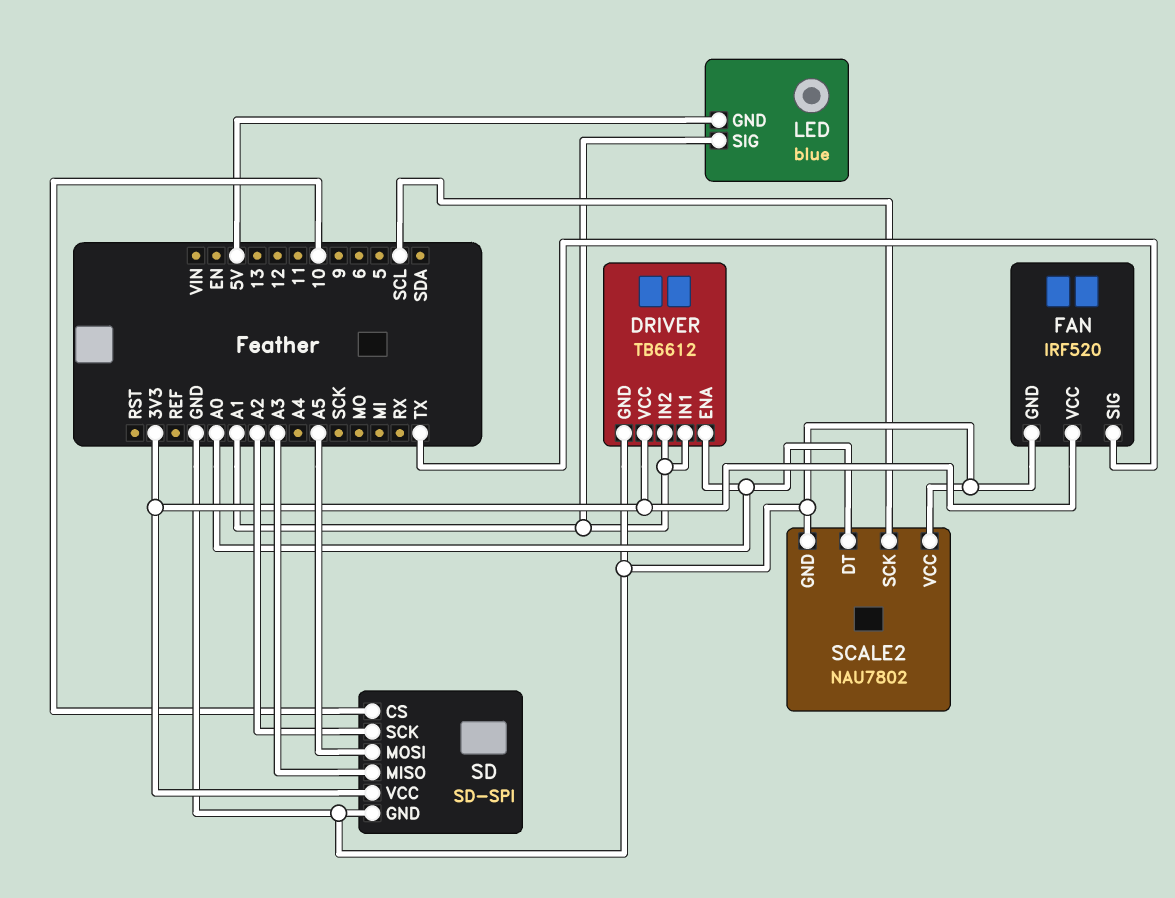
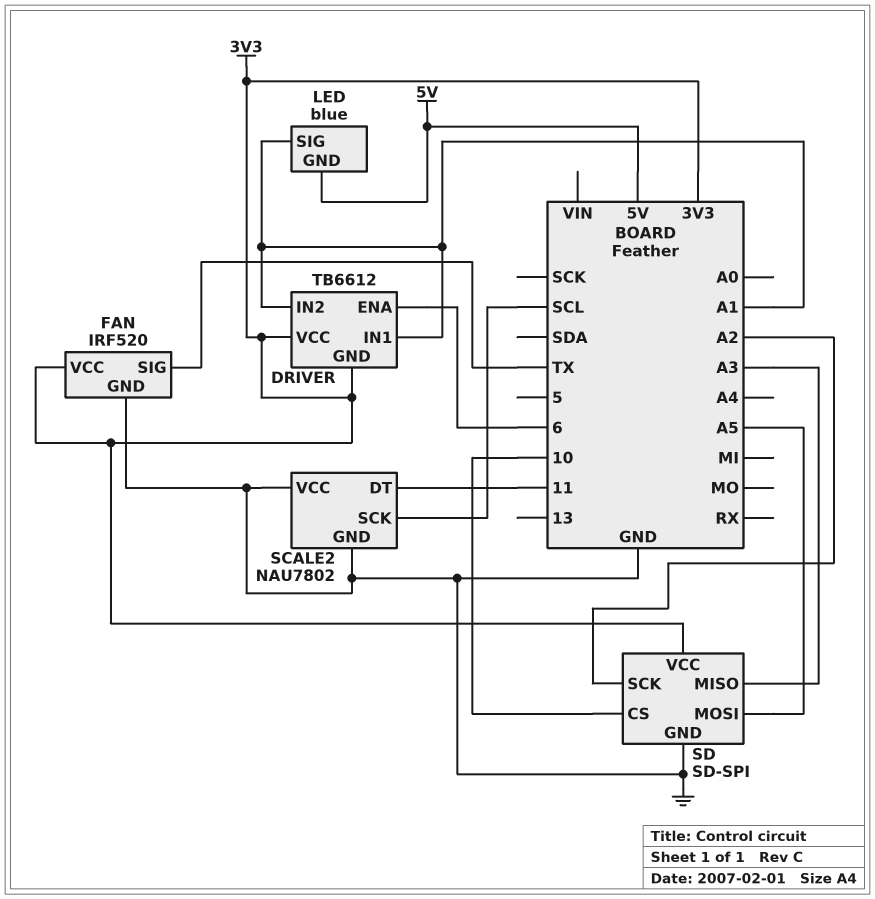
DRIVER pin ENA: A0 -> 6
DRIVER pin GND: GND -> 3V3
SCALE2 pin DT: A0 -> 11

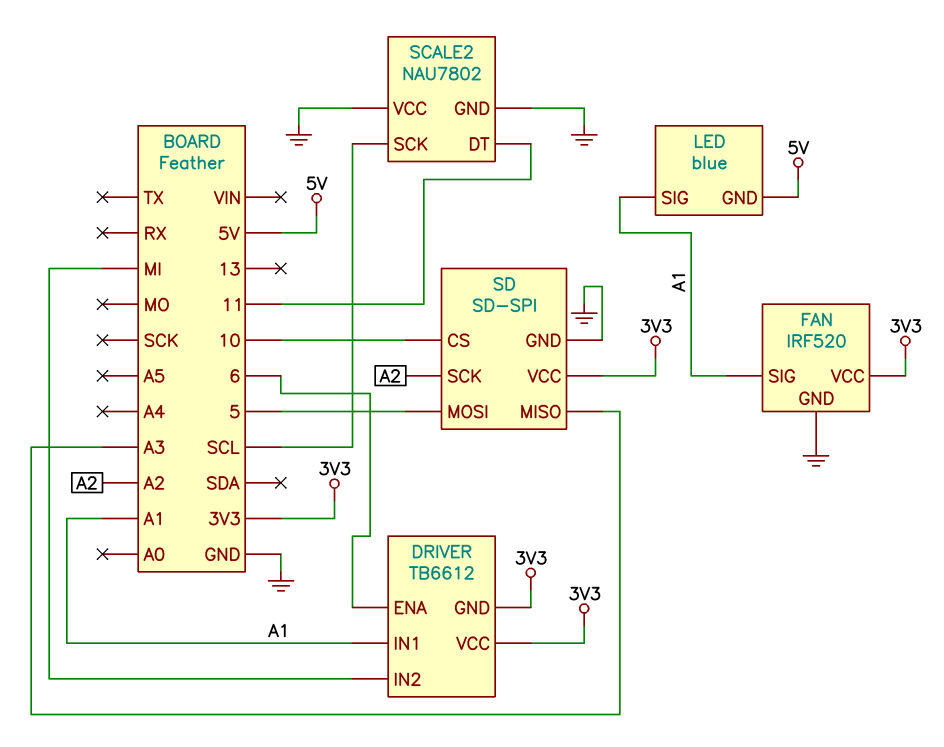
DRIVER pin IN2: A1 -> MI
FAN pin SIG: TX -> A1
SD pin MOSI: A5 -> 5

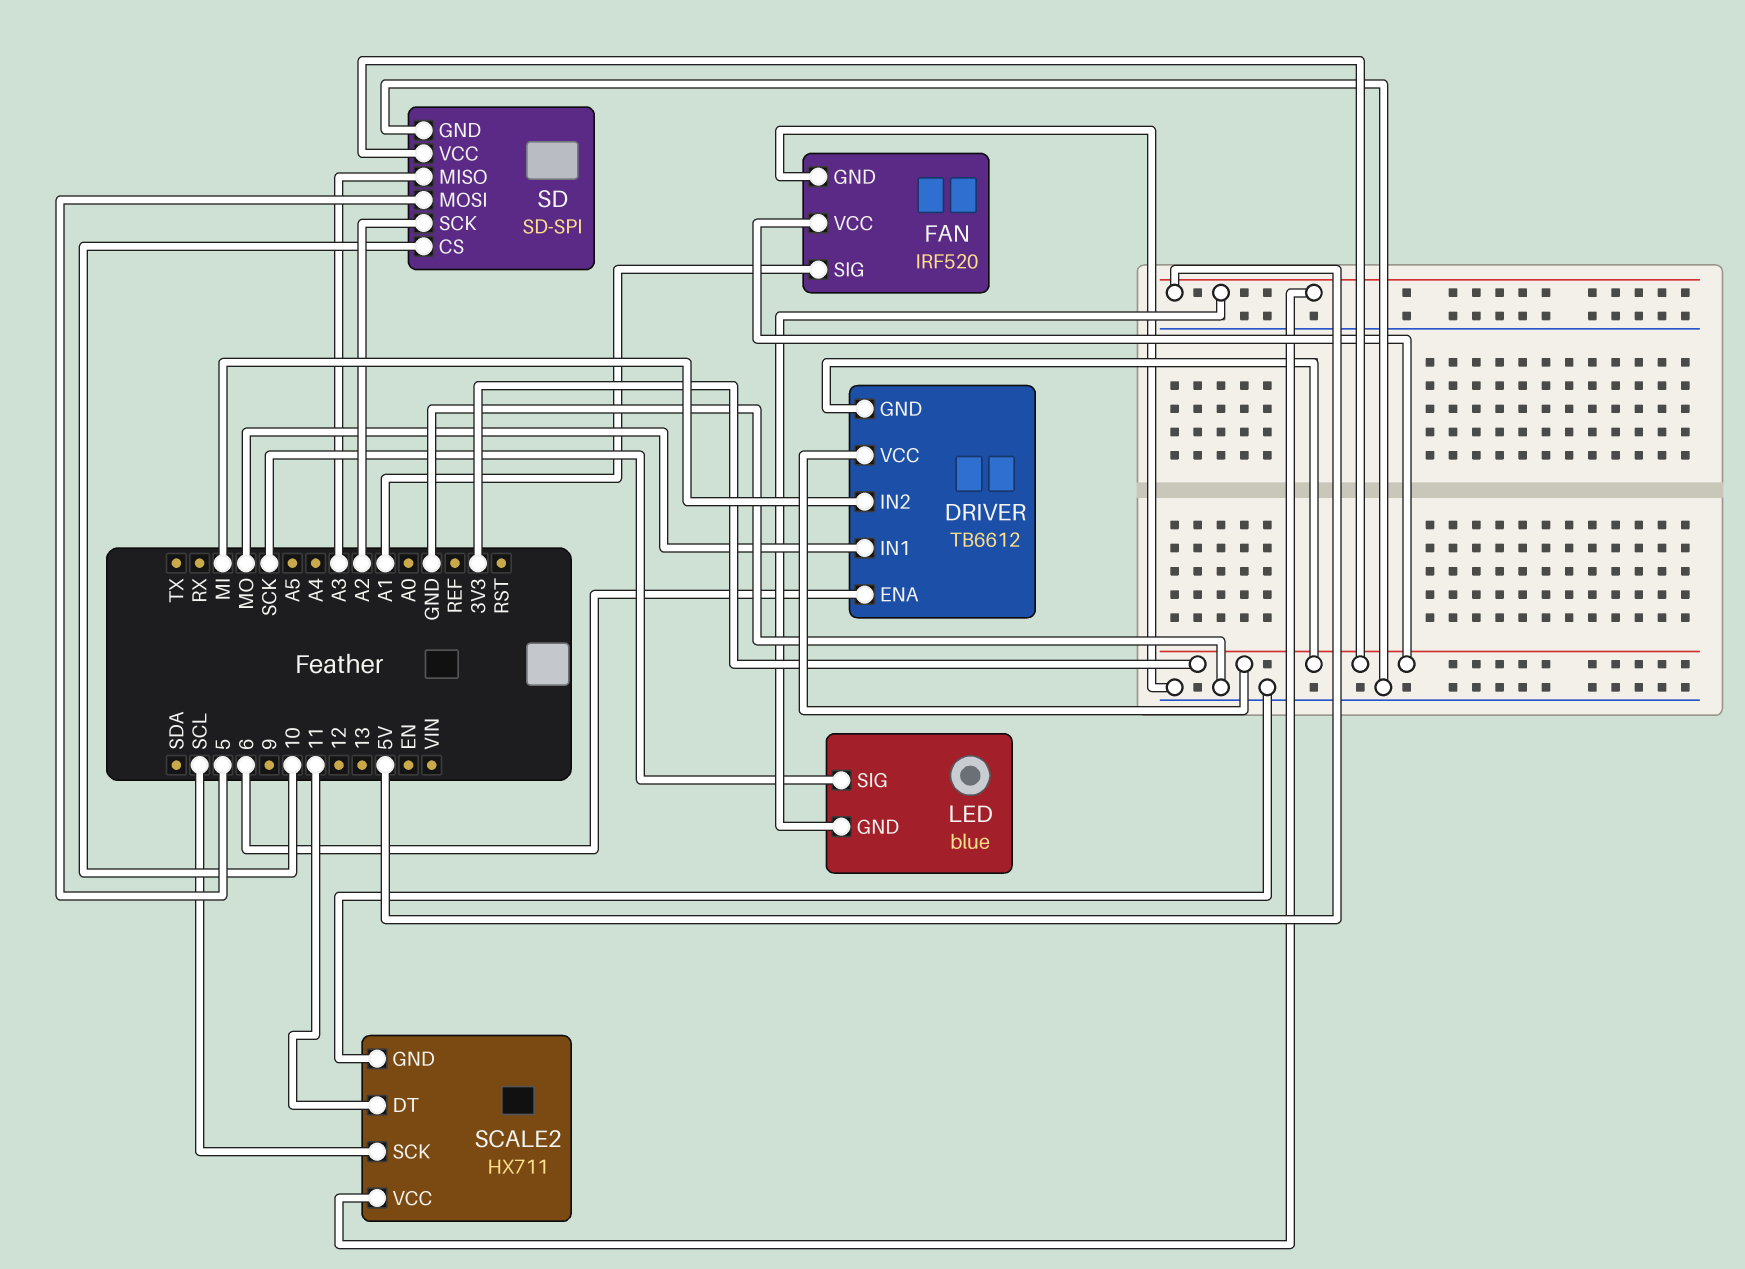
DRIVER pin IN1: A1 -> MO
LED pin SIG: A1 -> SCK
SCALE2: NAU7802 -> HX711
SCALE2 pin VCC: GND -> 5V

